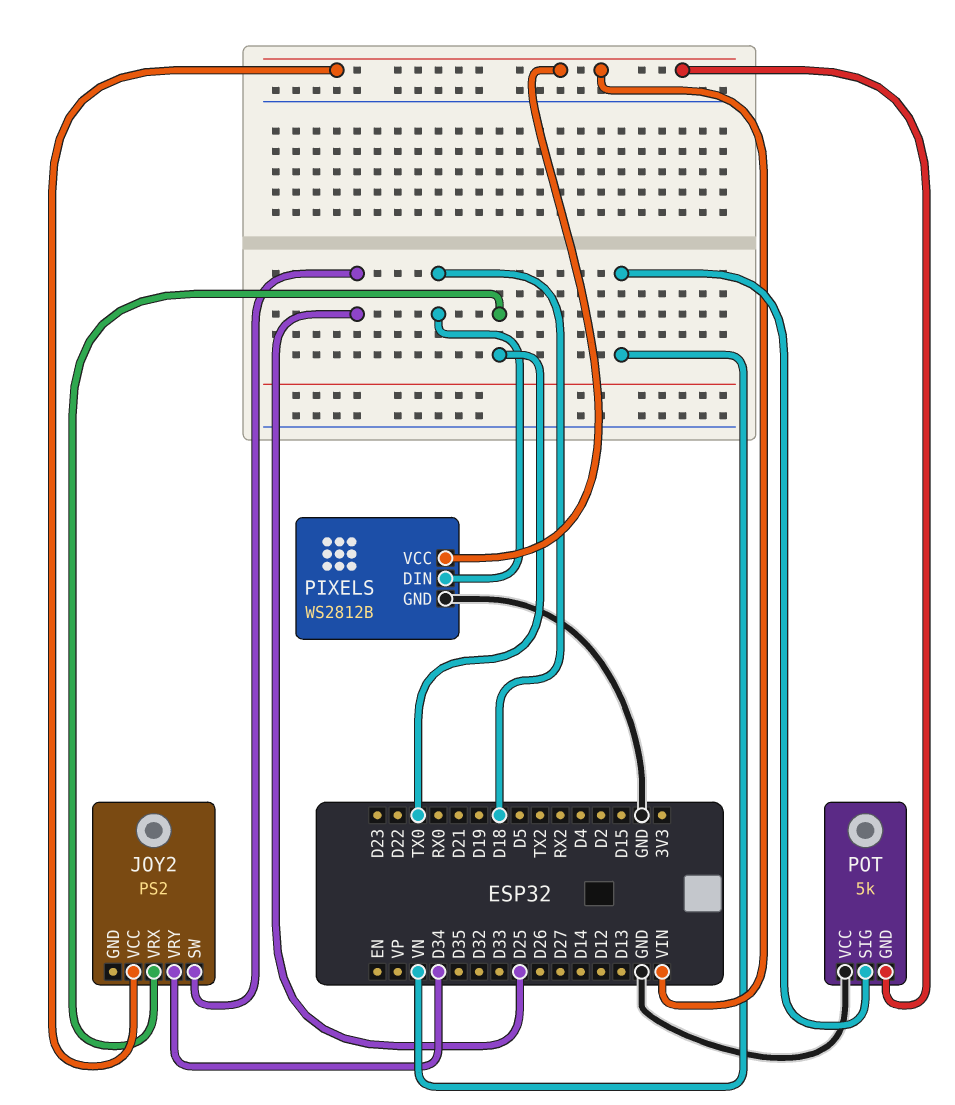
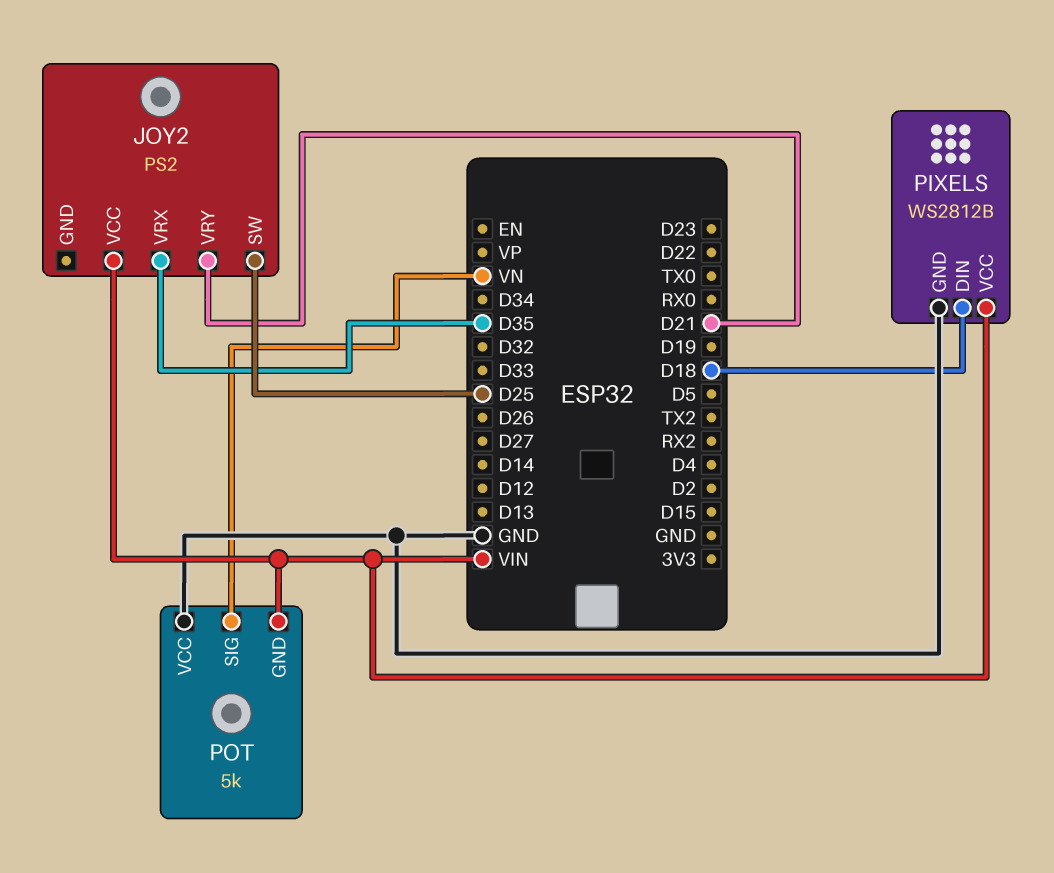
JOY2 pin VRX: TX0 -> D35
JOY2 pin VRY: D34 -> D21

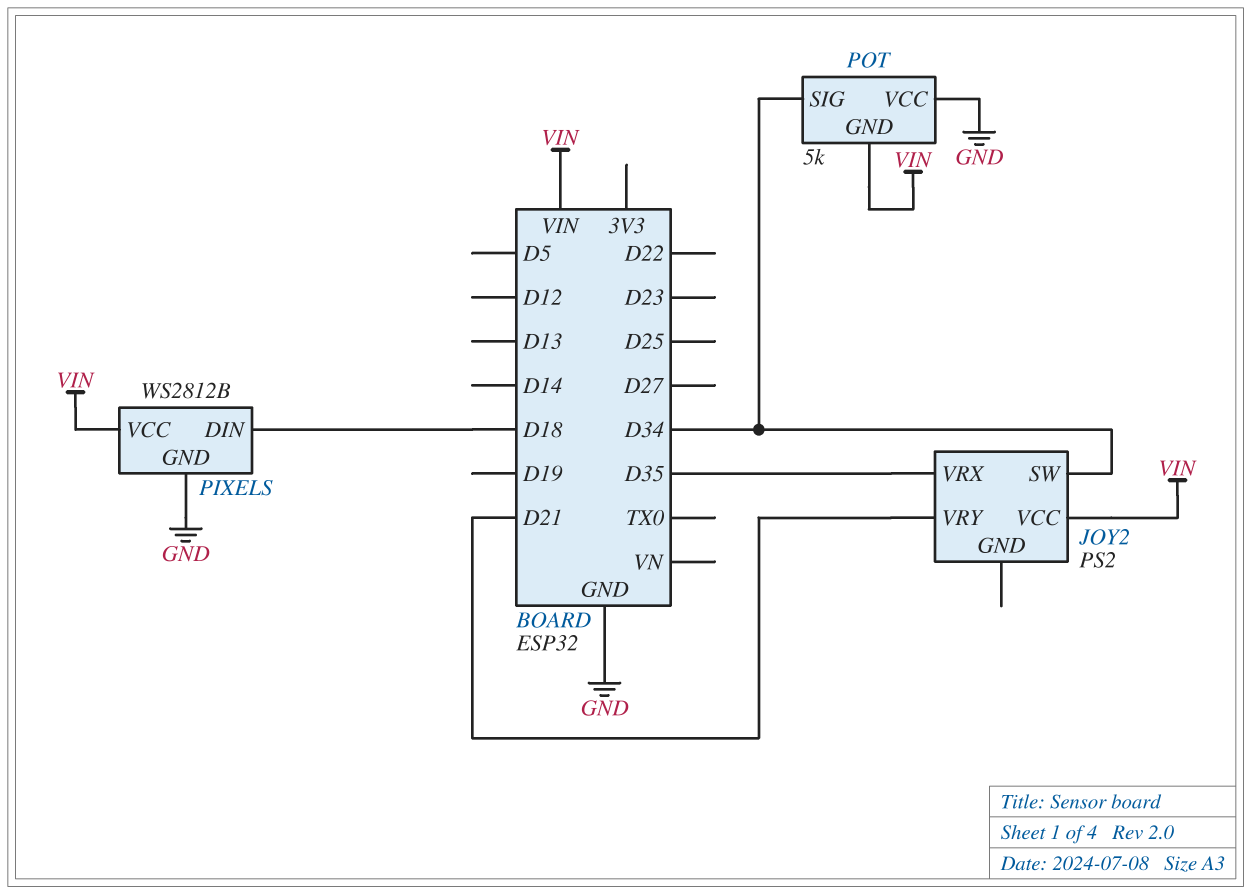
JOY2 pin SW: D25 -> D34
POT pin SIG: VN -> D34

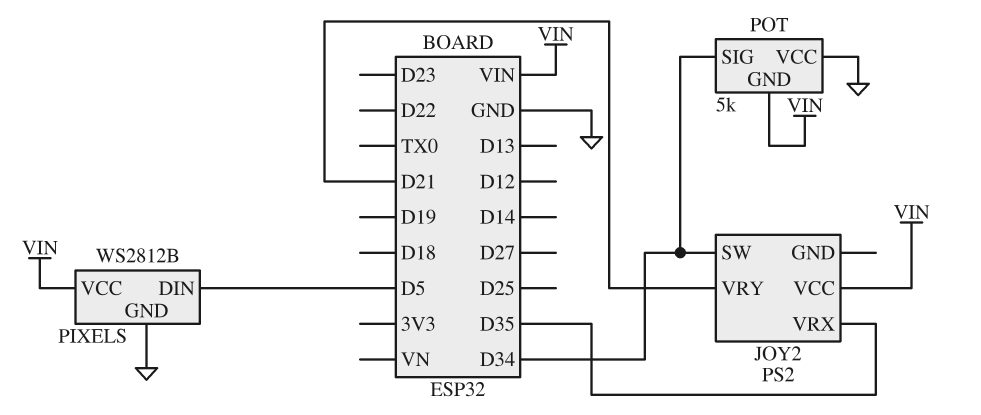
PIXELS pin DIN: D18 -> D5

